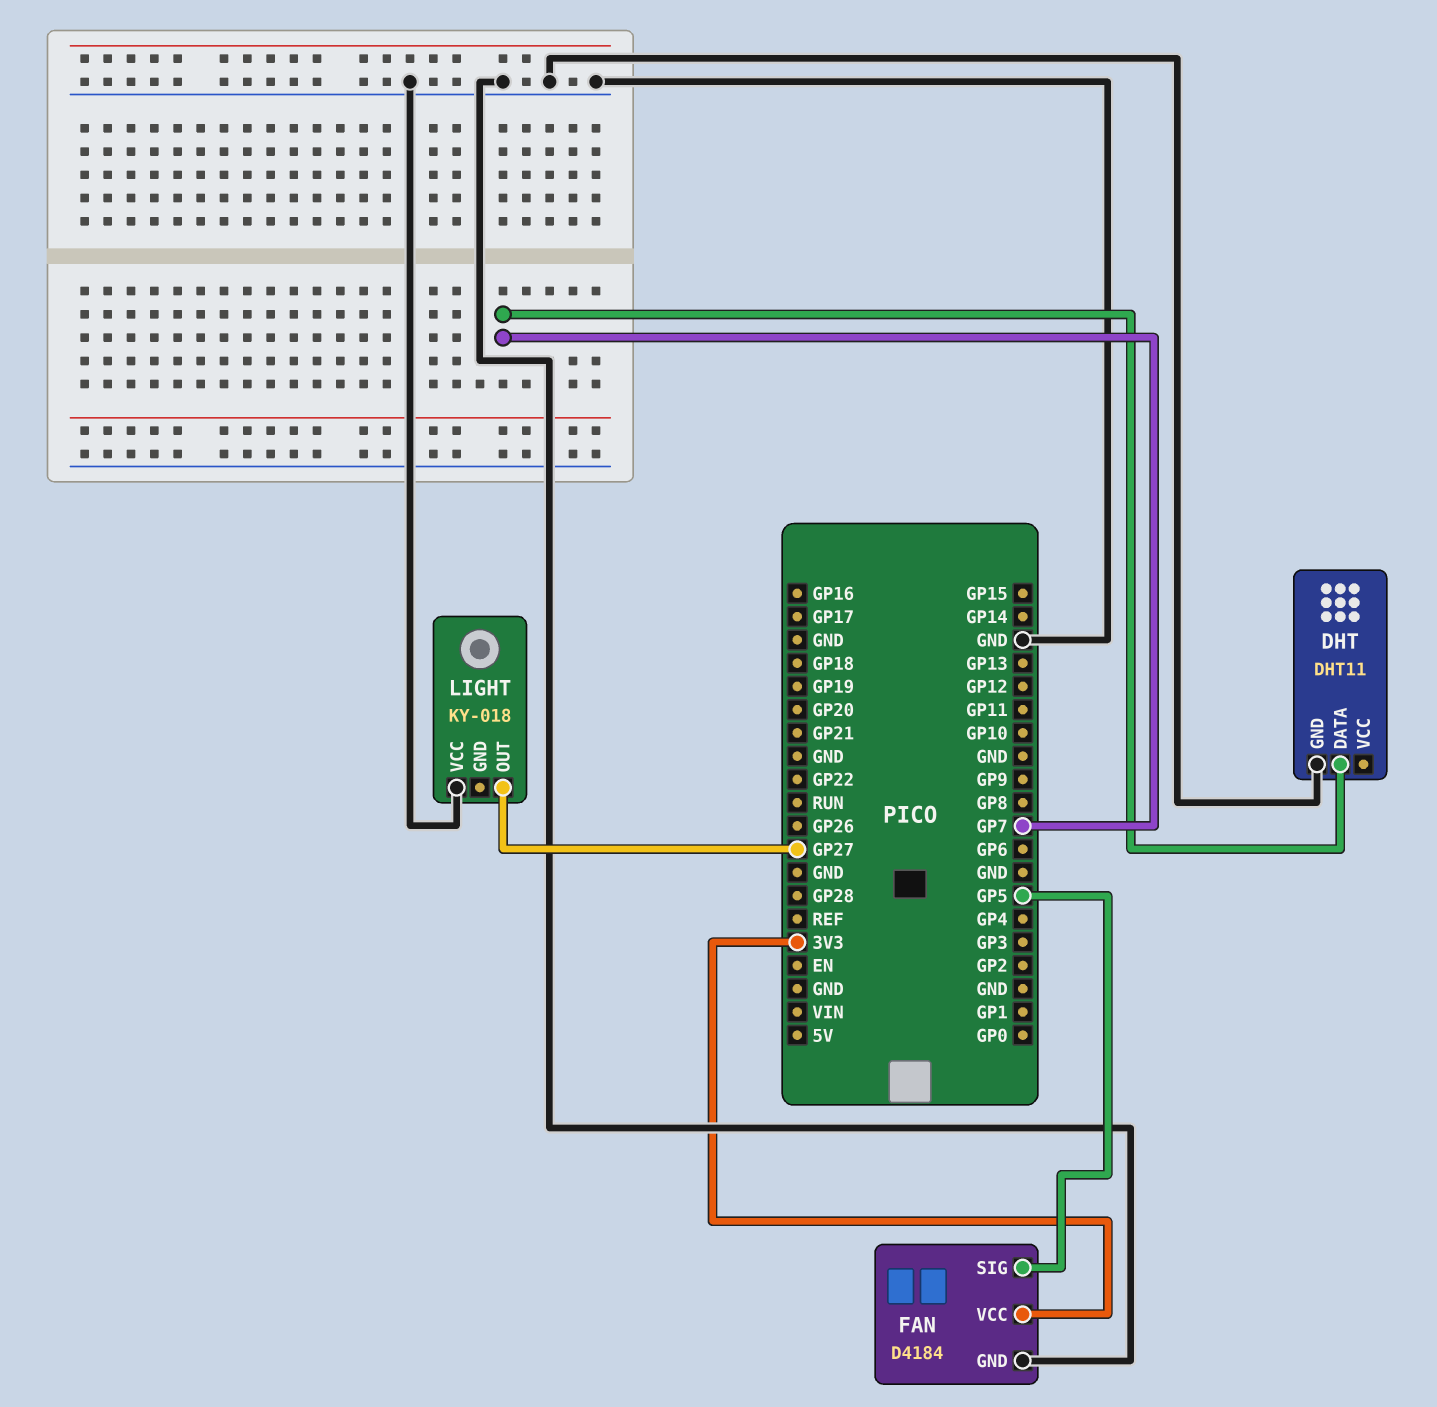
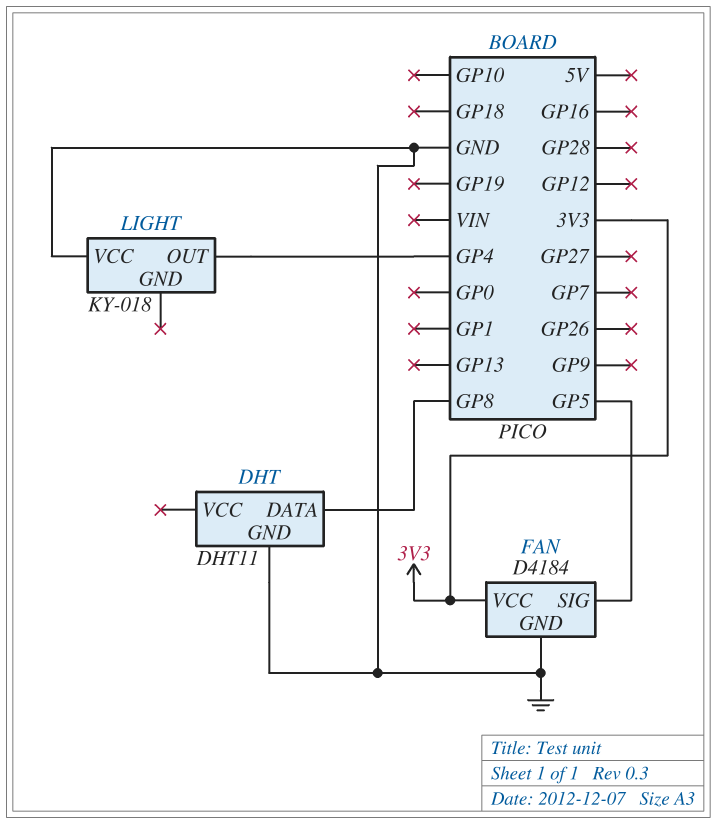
DHT pin DATA: GP7 -> GP8
LIGHT pin OUT: GP27 -> GP4

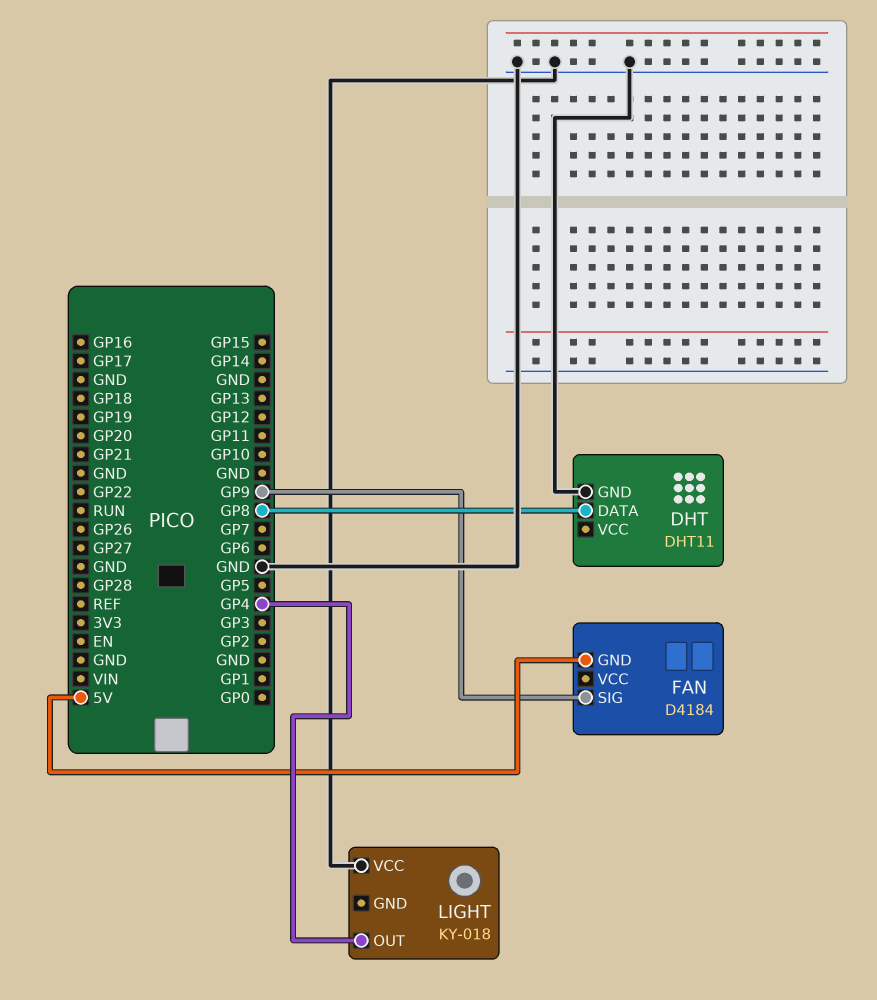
FAN pin GND: GND -> 5V
FAN pin SIG: GP5 -> GP9
FAN pin VCC: 3V3 -> none

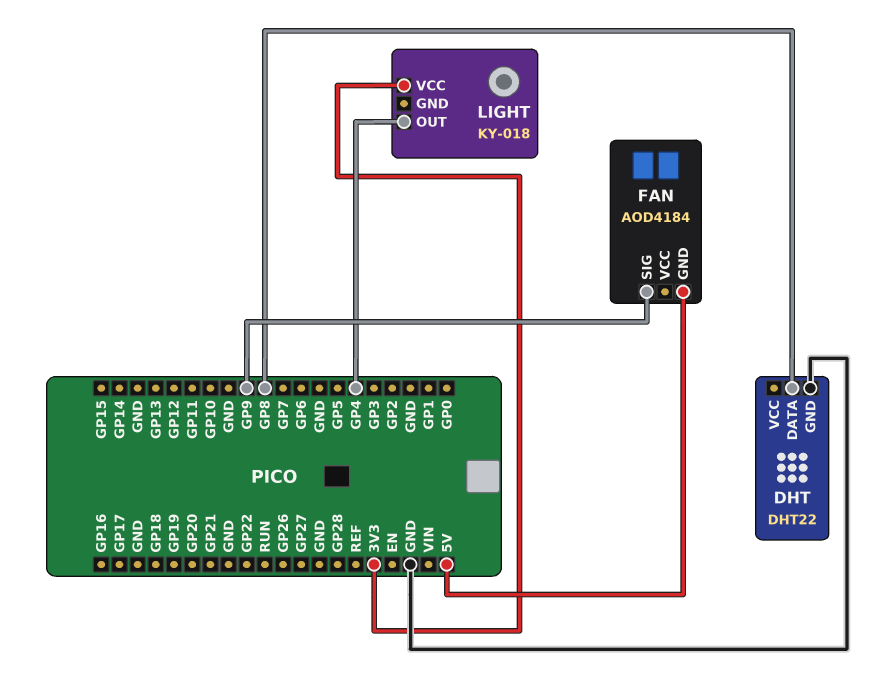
DHT: DHT11 -> DHT22
FAN: D4184 -> AOD4184
LIGHT pin VCC: GND -> 3V3

